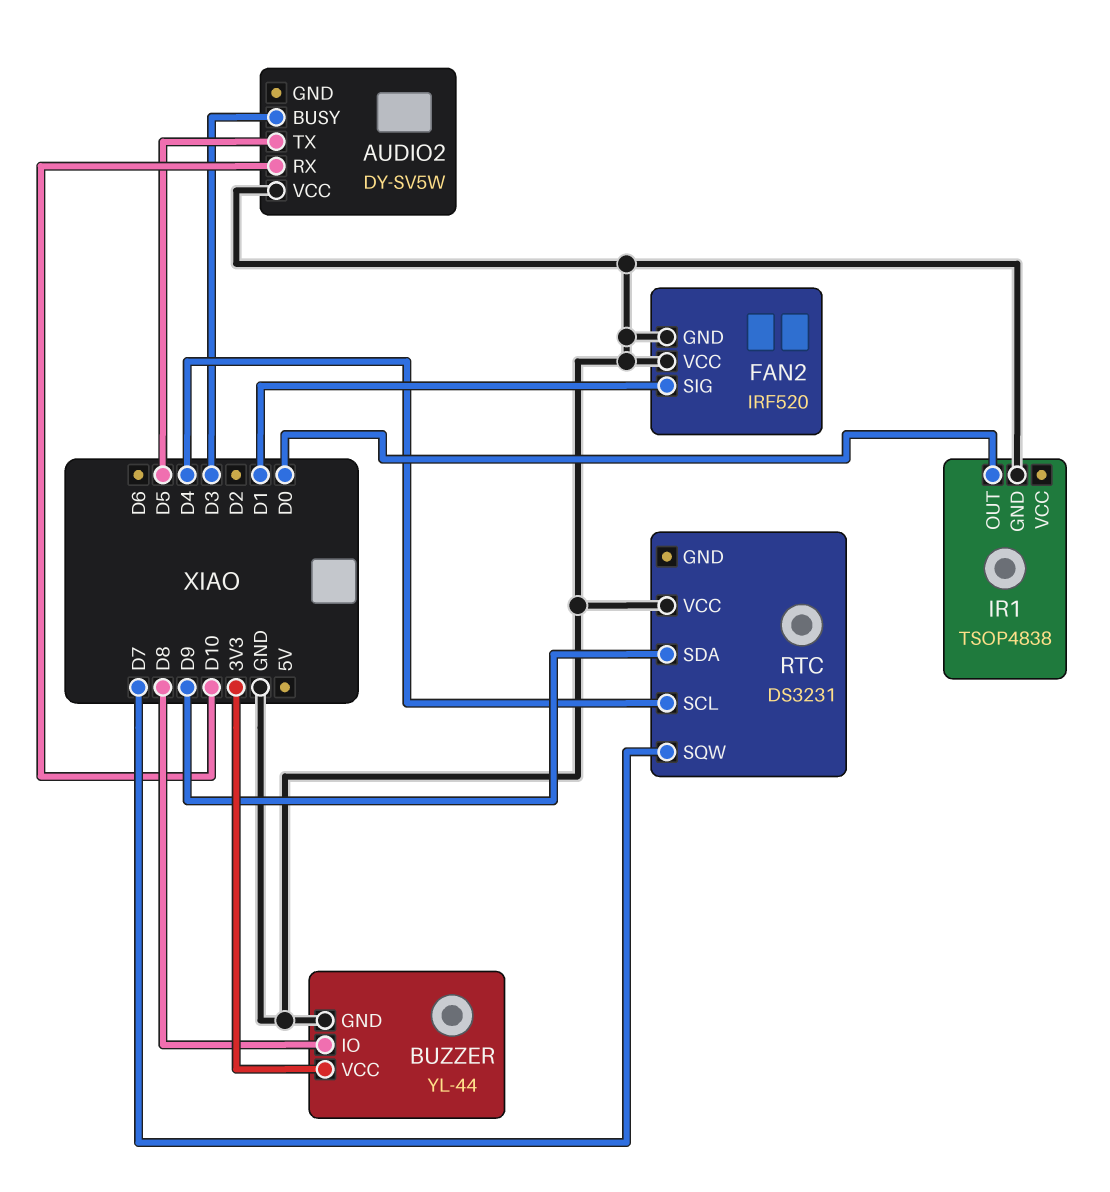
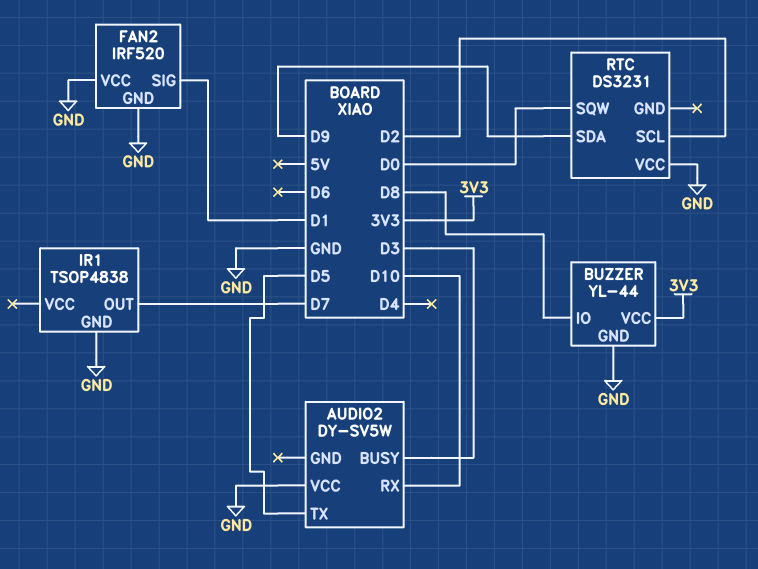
IR1 pin OUT: D0 -> D7
RTC pin SCL: D4 -> D2
RTC pin SQW: D7 -> D0

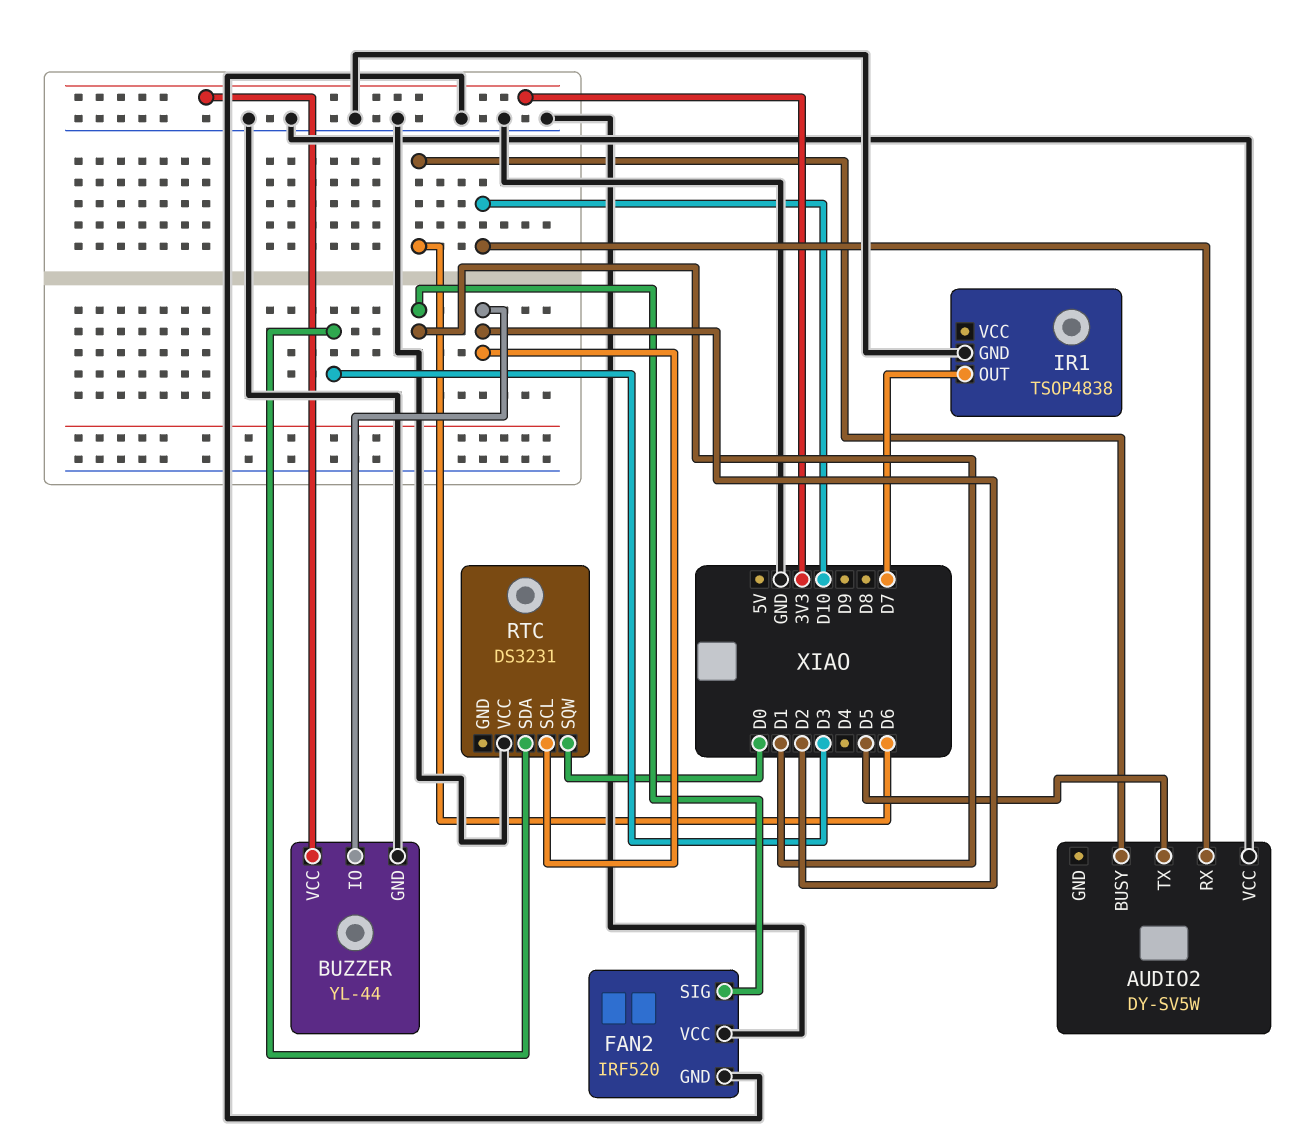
AUDIO2 pin BUSY: D3 -> D6
BUZZER pin IO: D8 -> D2
RTC pin SDA: D9 -> D3

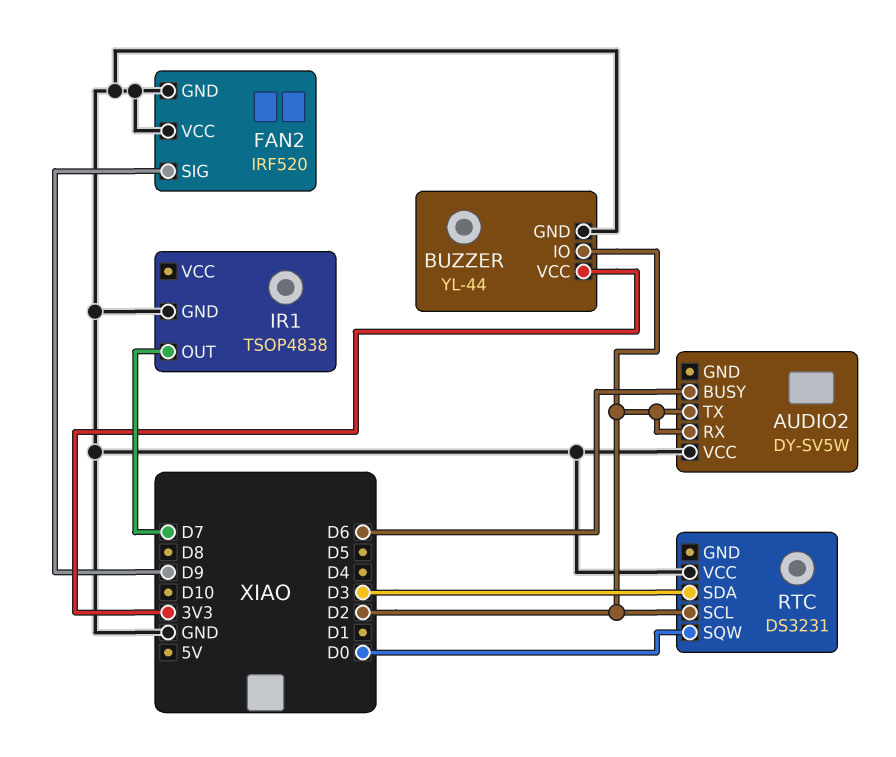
AUDIO2 pin RX: D10 -> D2
AUDIO2 pin TX: D5 -> D2
FAN2 pin SIG: D1 -> D9

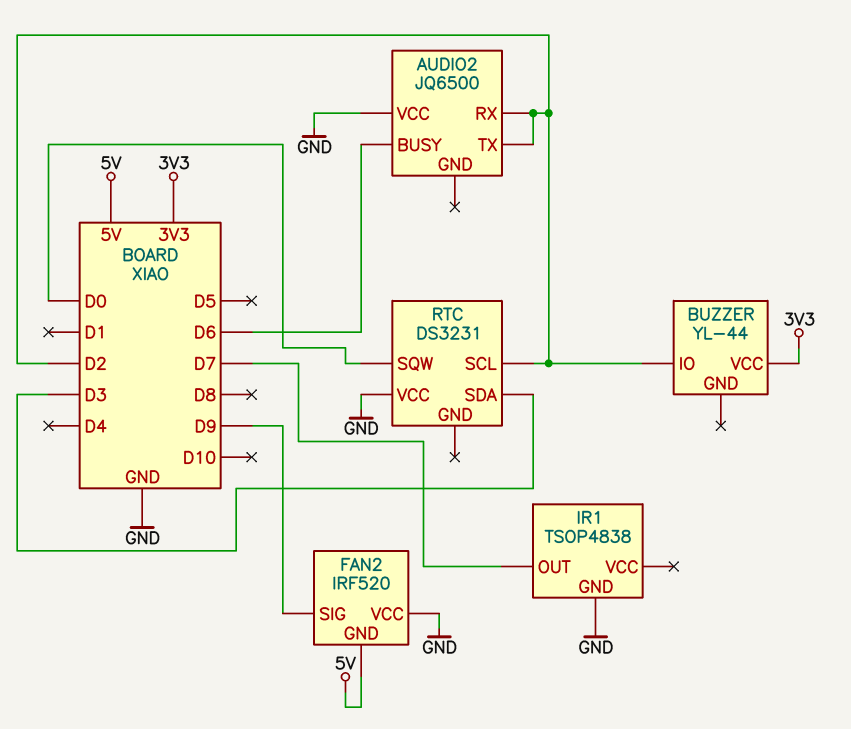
AUDIO2: DY-SV5W -> JQ6500
BUZZER pin GND: GND -> none
FAN2 pin GND: GND -> 5V

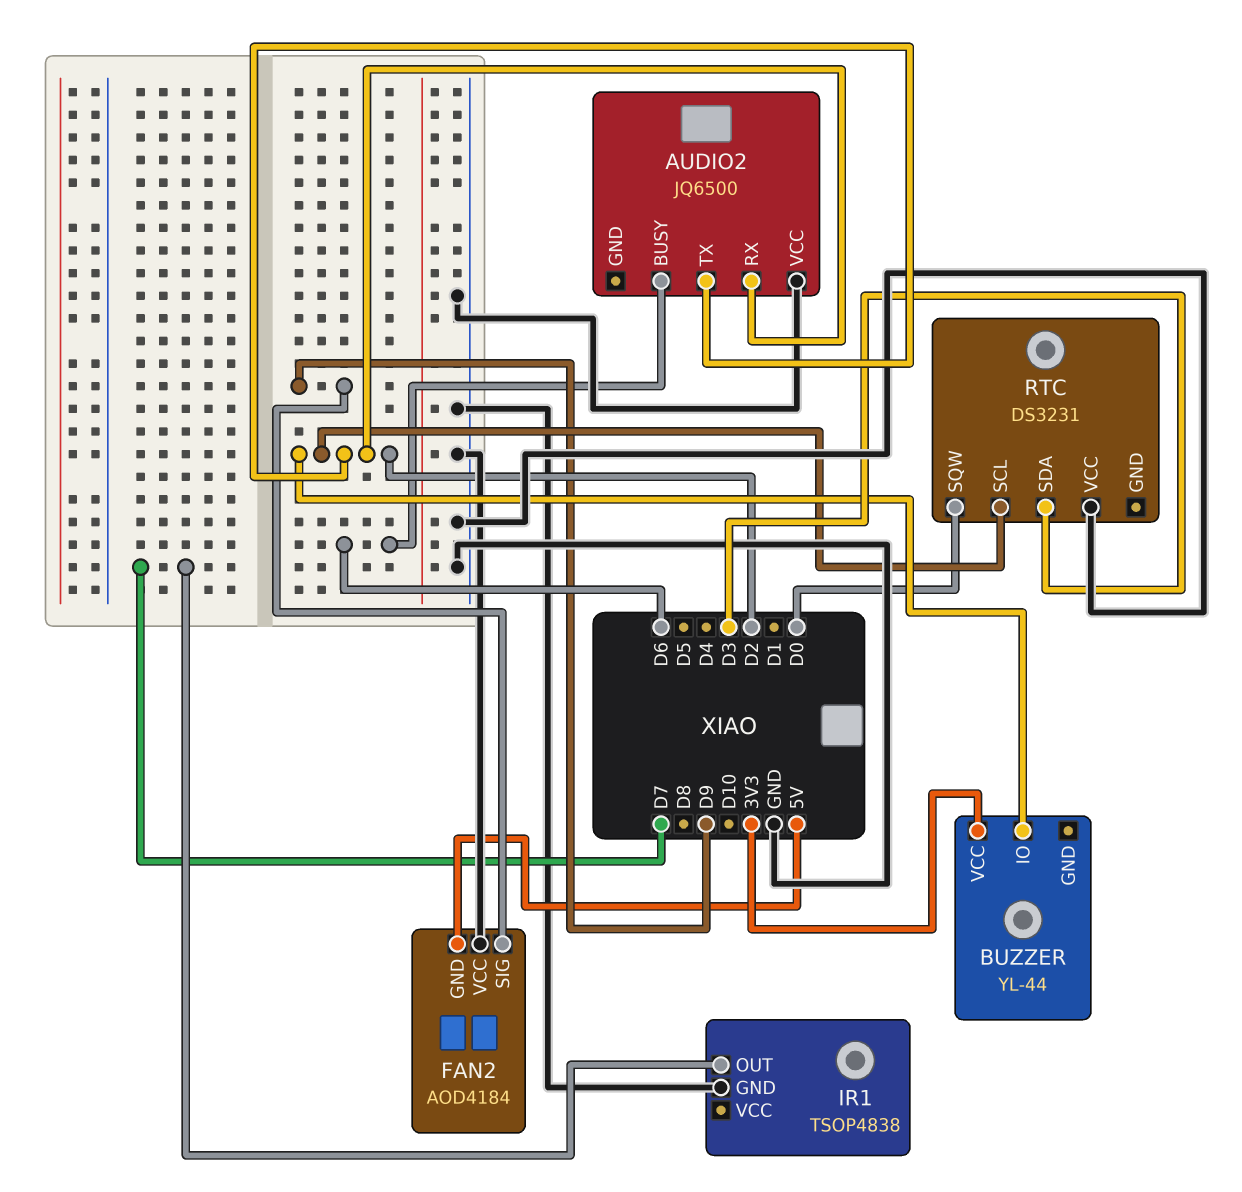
FAN2: IRF520 -> AOD4184

